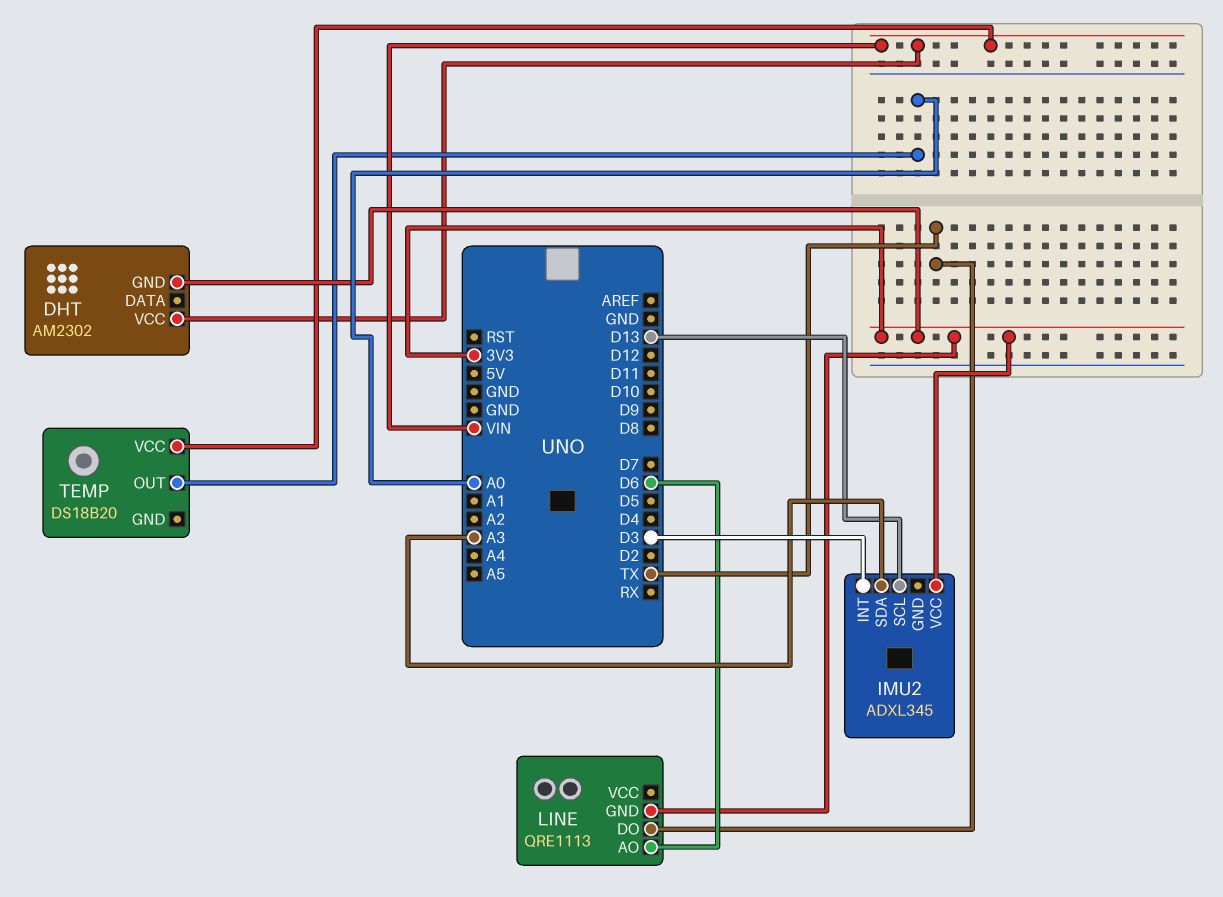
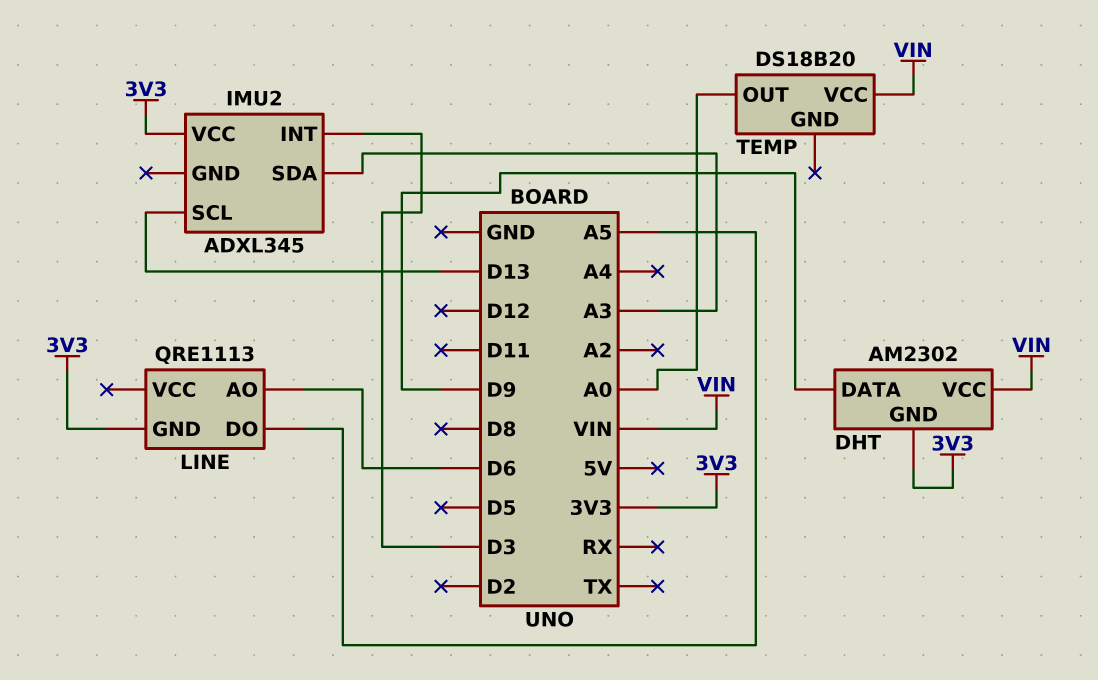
DHT pin DATA: none -> D9
LINE pin DO: TX -> A5

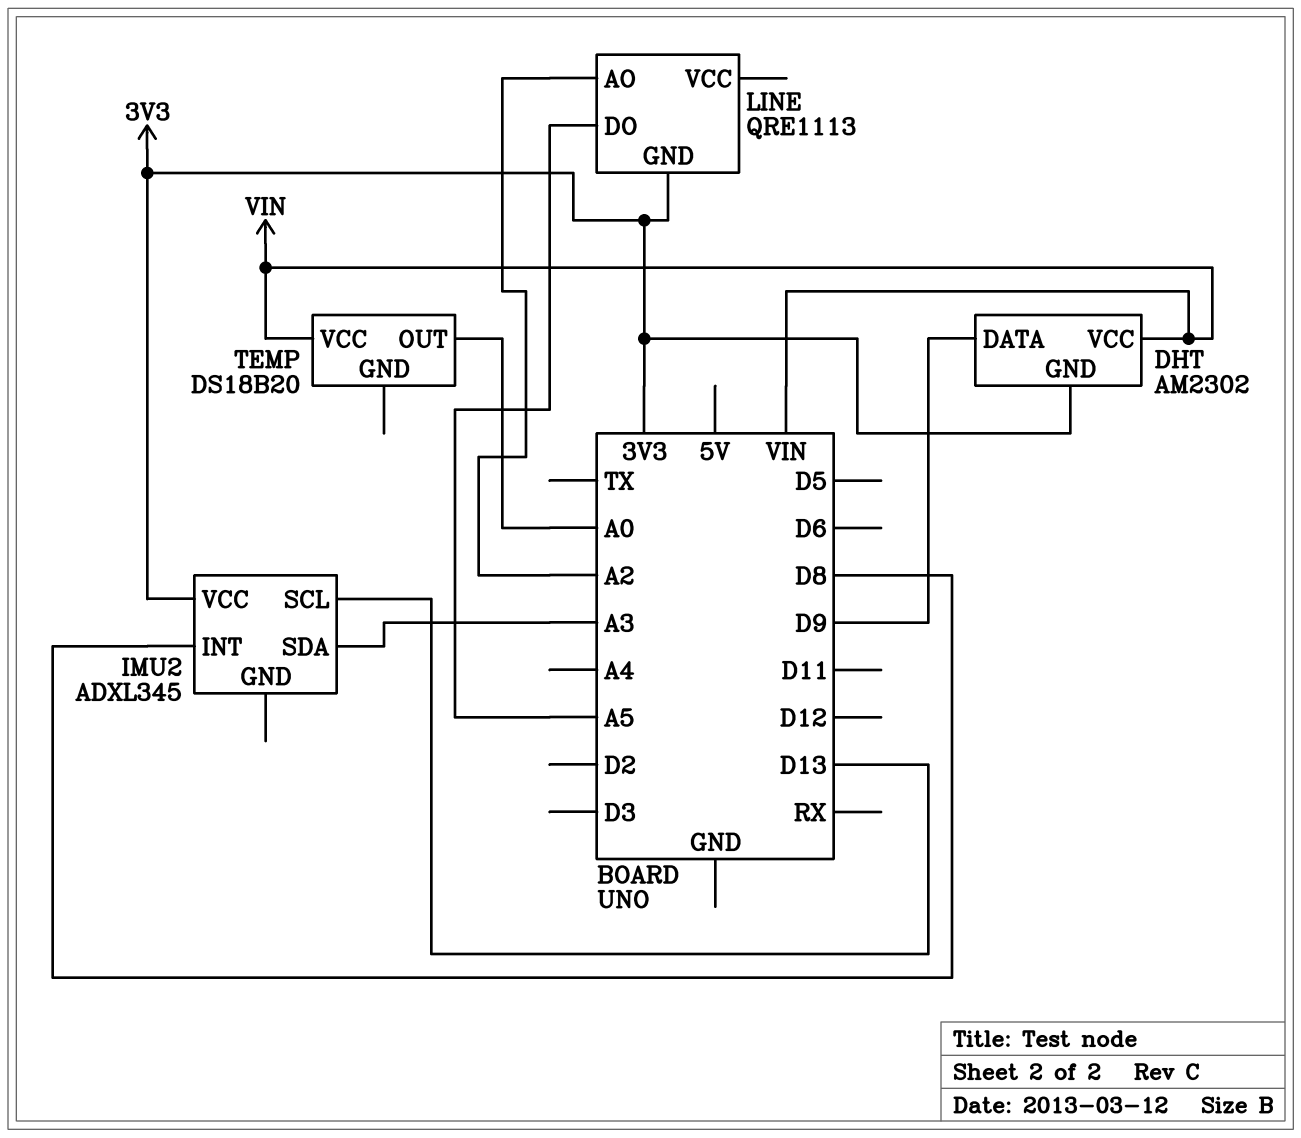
IMU2 pin INT: D3 -> D8
LINE pin AO: D6 -> A2

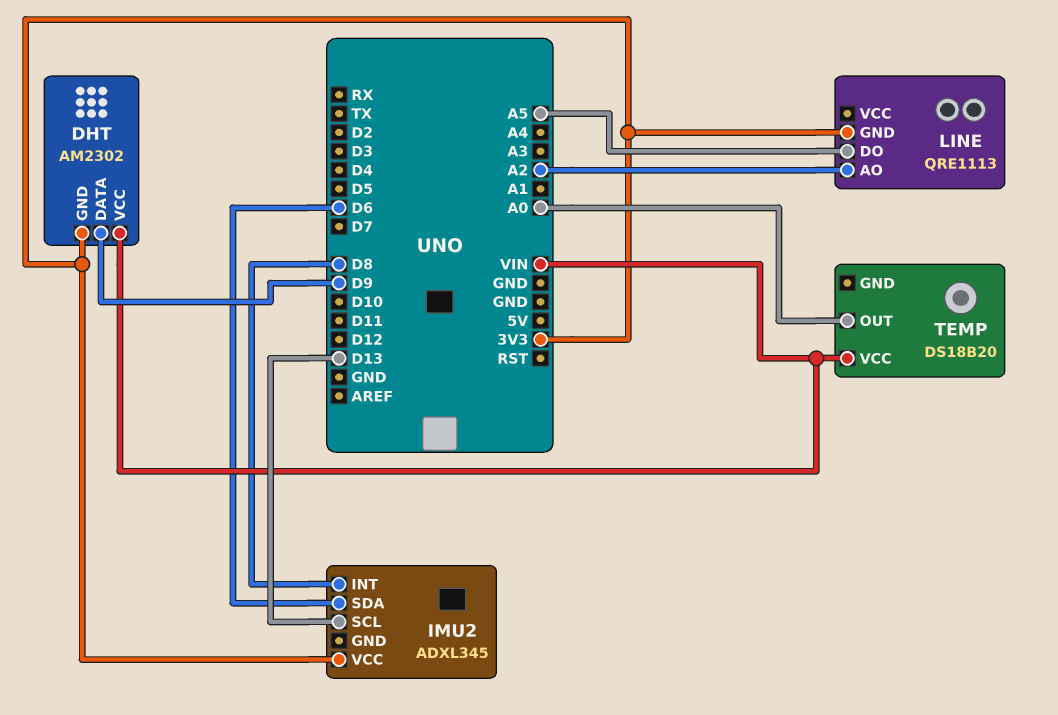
IMU2 pin SDA: A3 -> D6

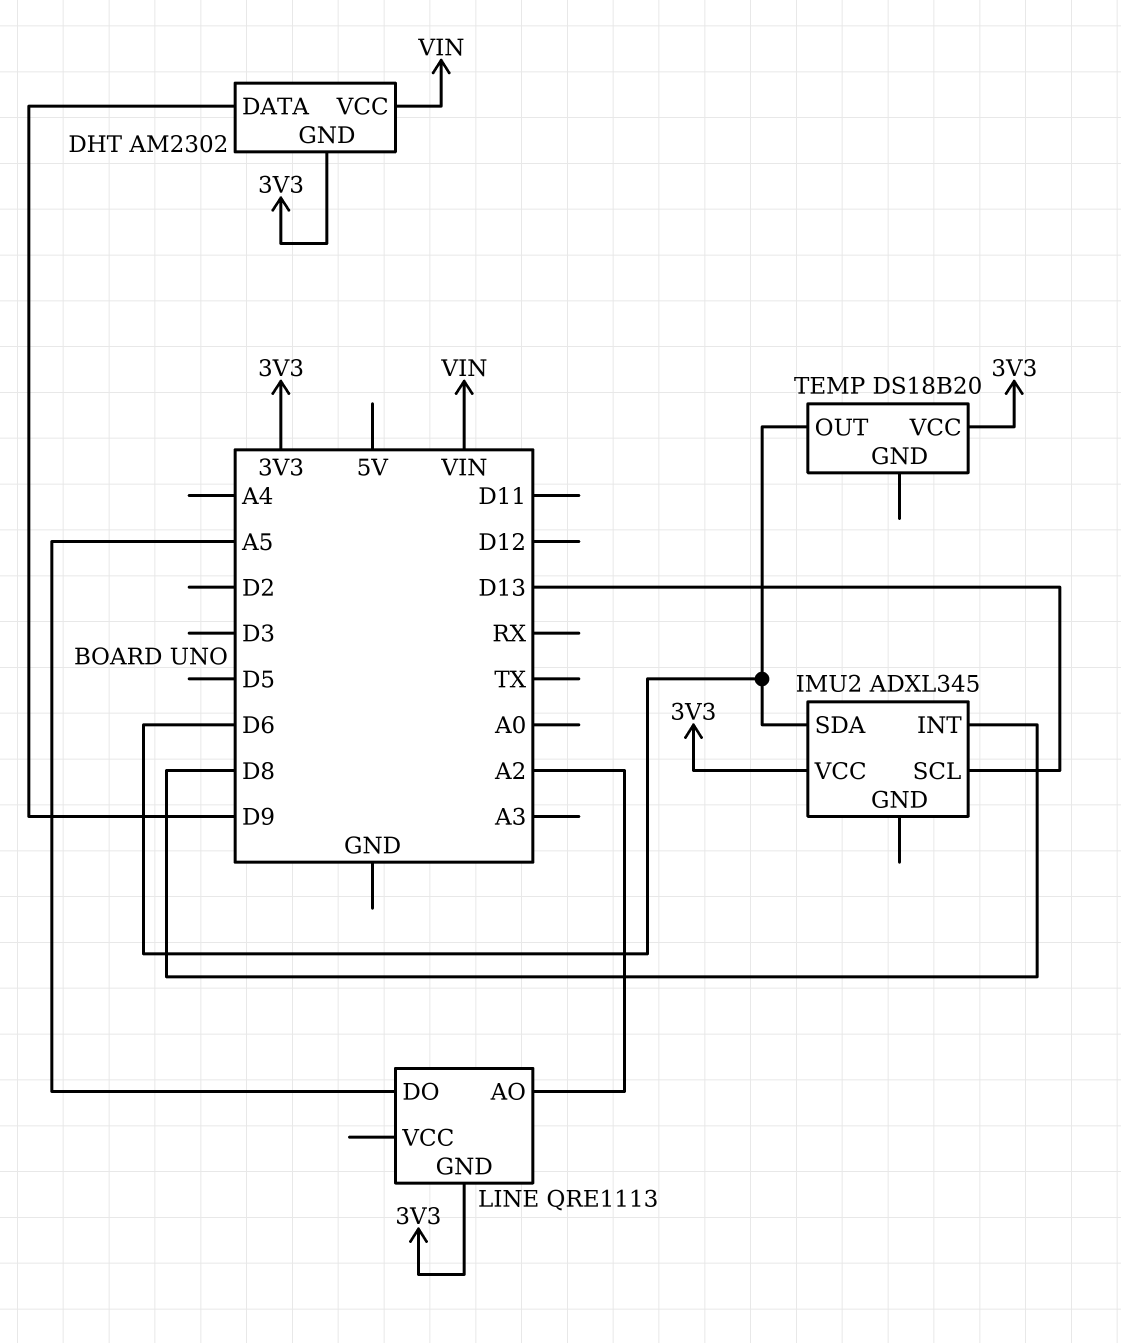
TEMP pin OUT: A0 -> D6
TEMP pin VCC: VIN -> 3V3

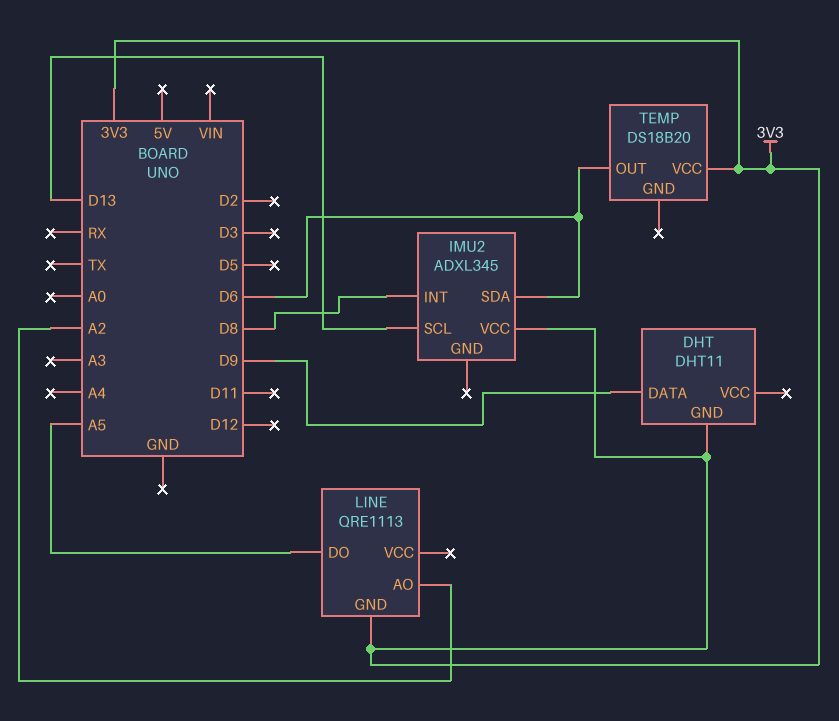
DHT: AM2302 -> DHT11
DHT pin VCC: VIN -> none

